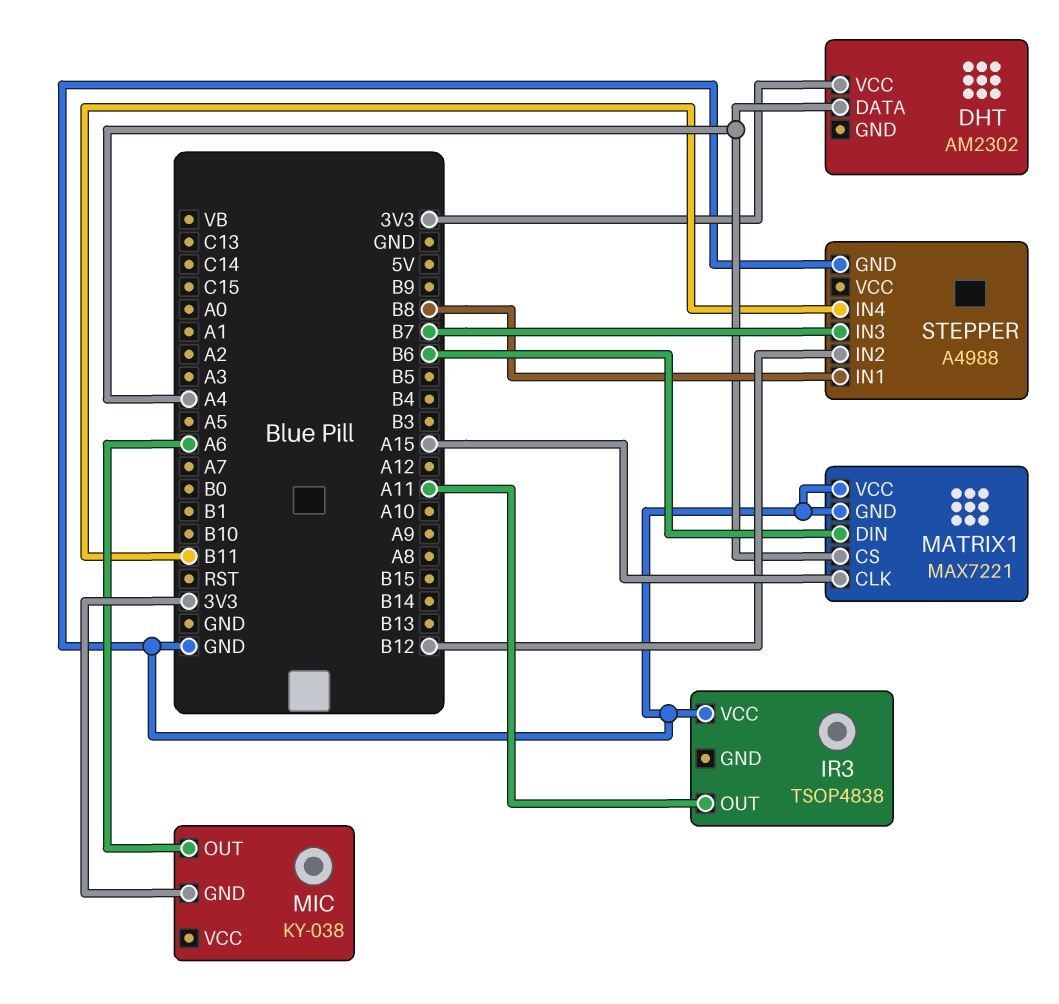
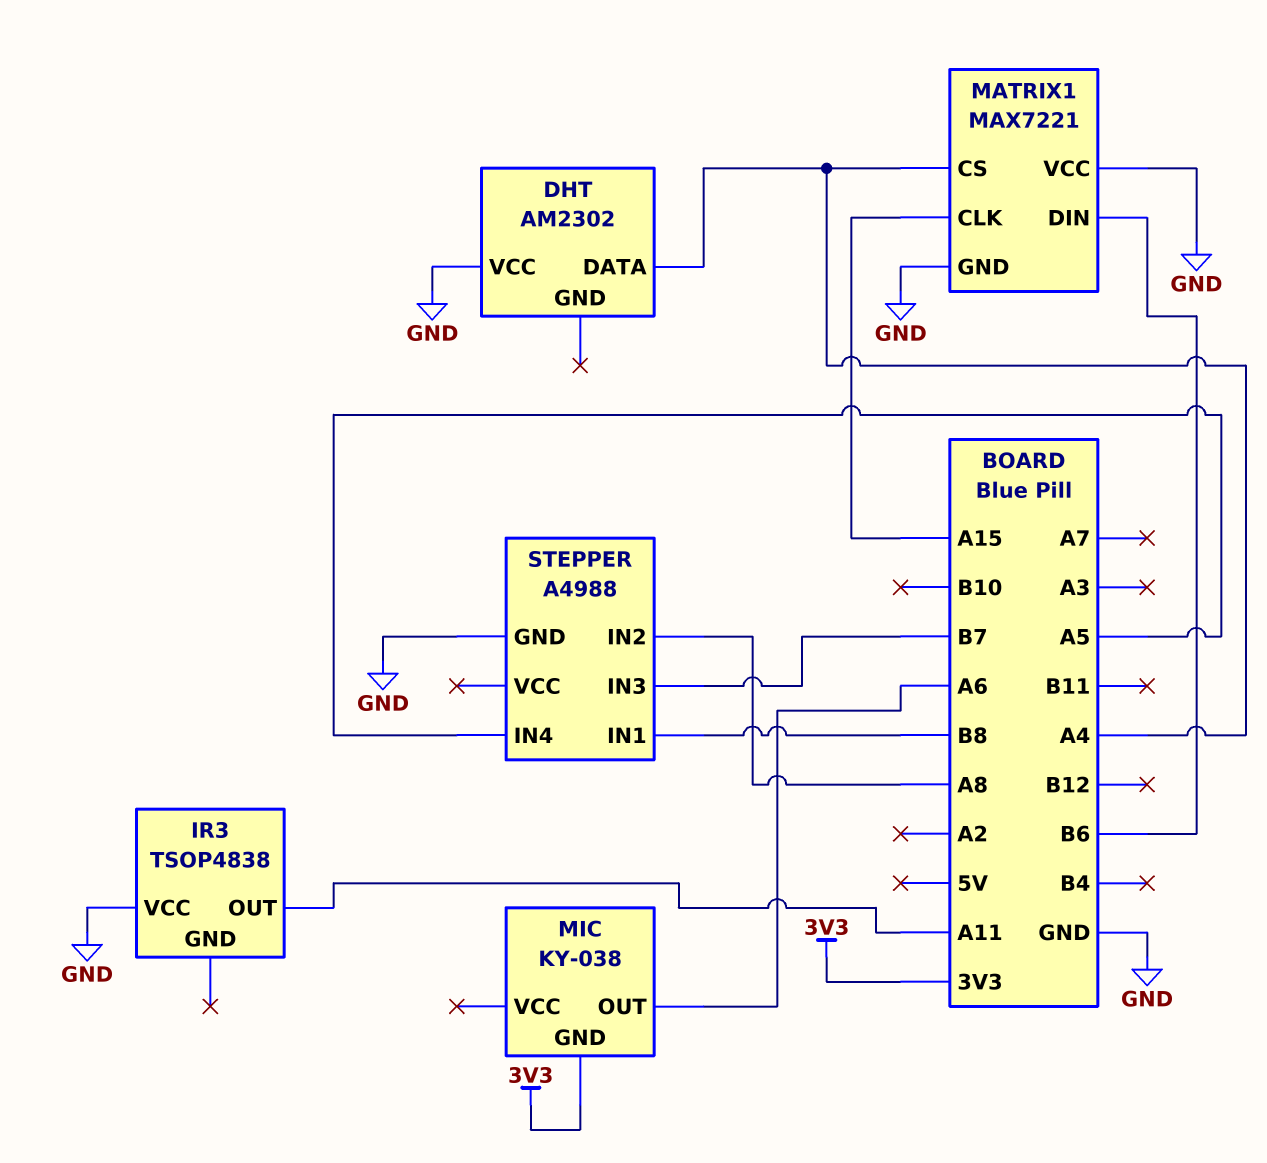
DHT pin VCC: 3V3 -> GND
STEPPER pin IN2: B12 -> A8
STEPPER pin IN4: B11 -> A5

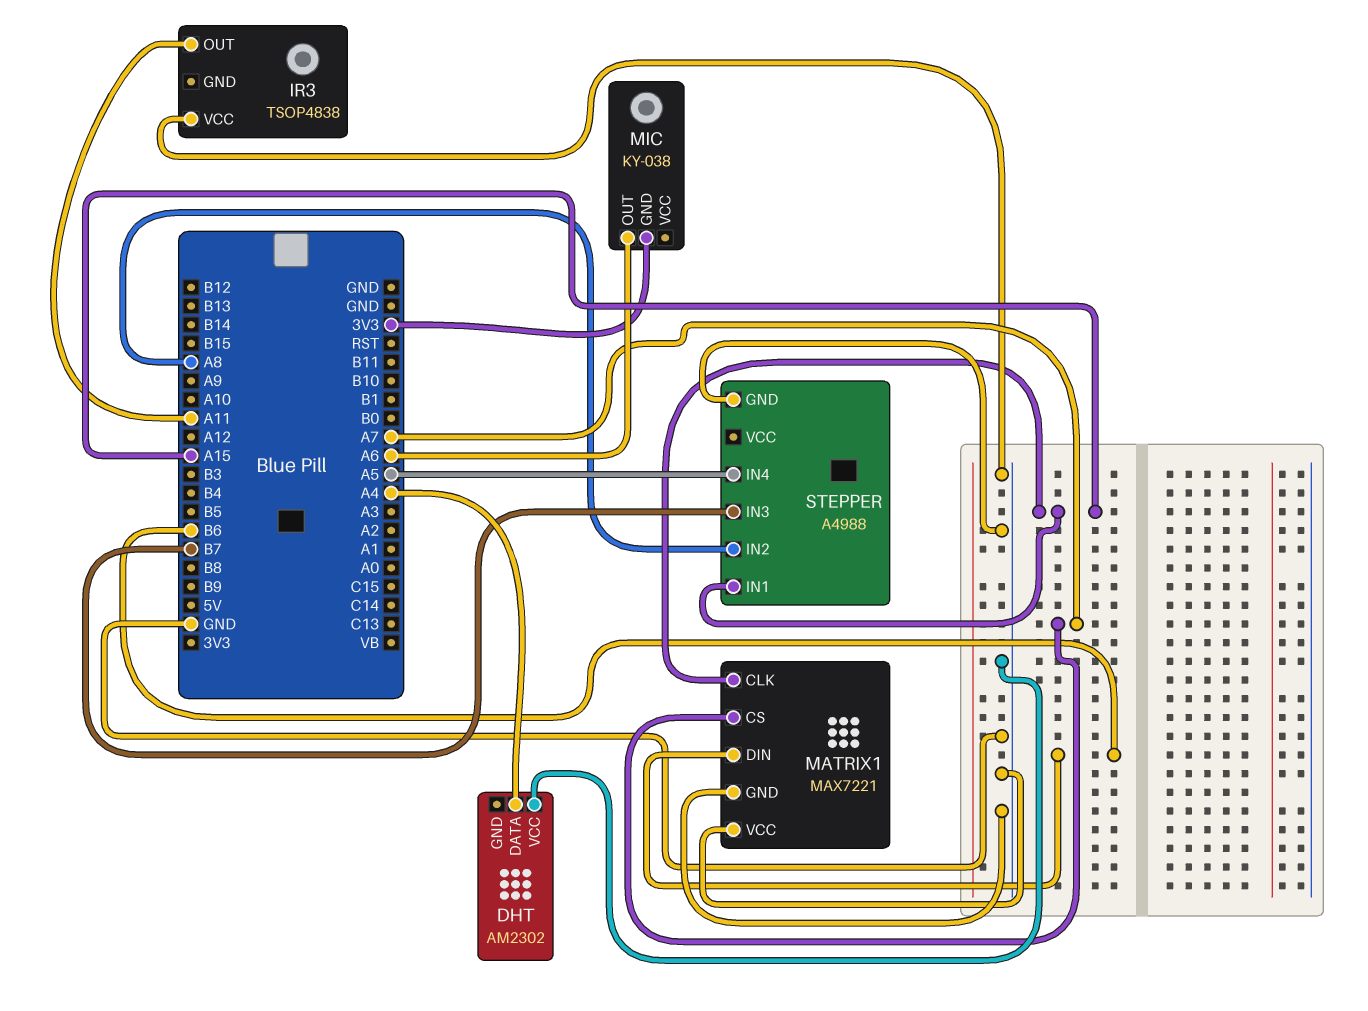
MATRIX1 pin CS: A4 -> A7
STEPPER pin IN1: B8 -> A15

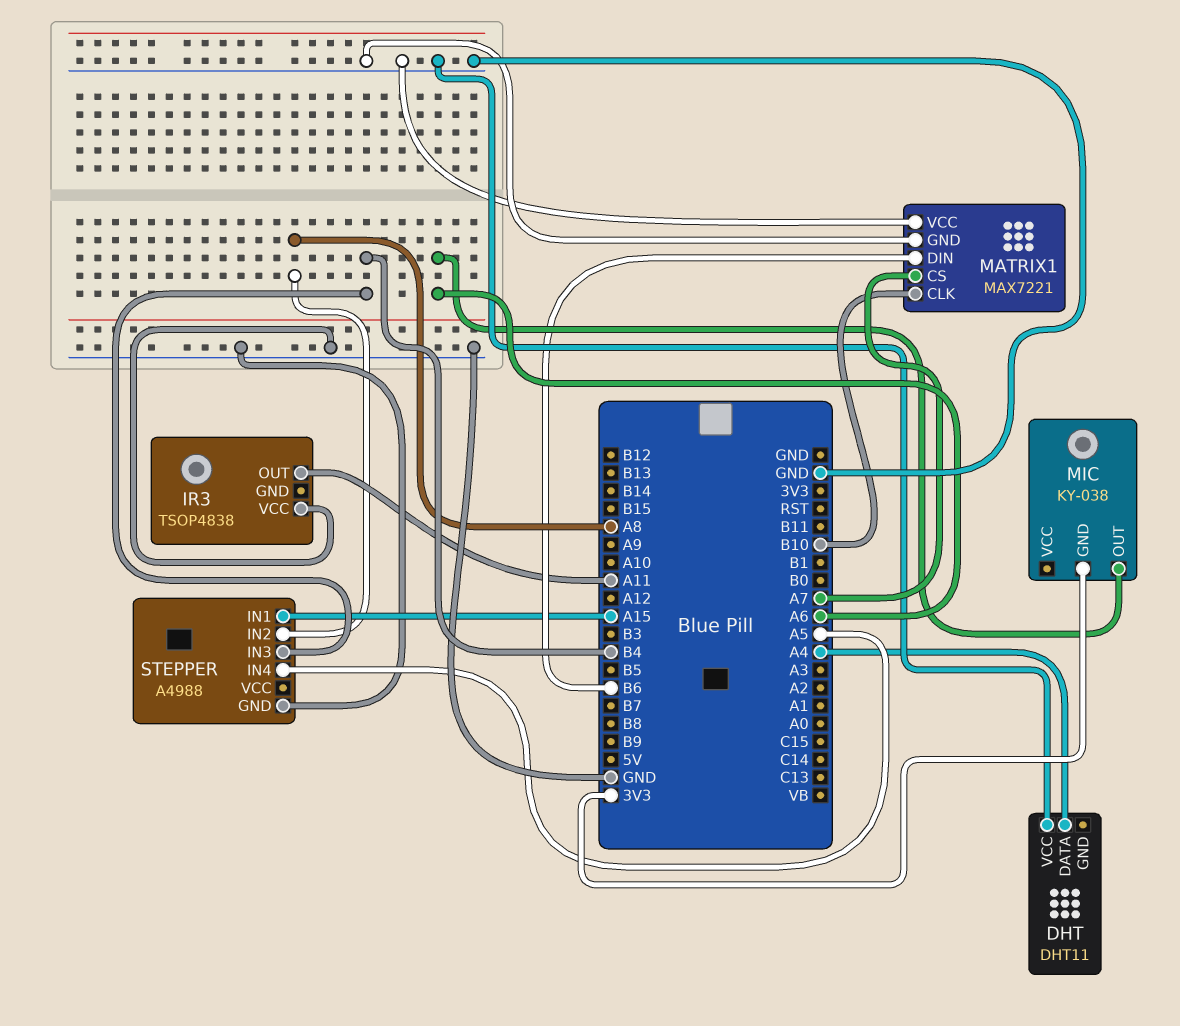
DHT: AM2302 -> DHT11
MATRIX1 pin CLK: A15 -> B10
STEPPER pin IN3: B7 -> B4

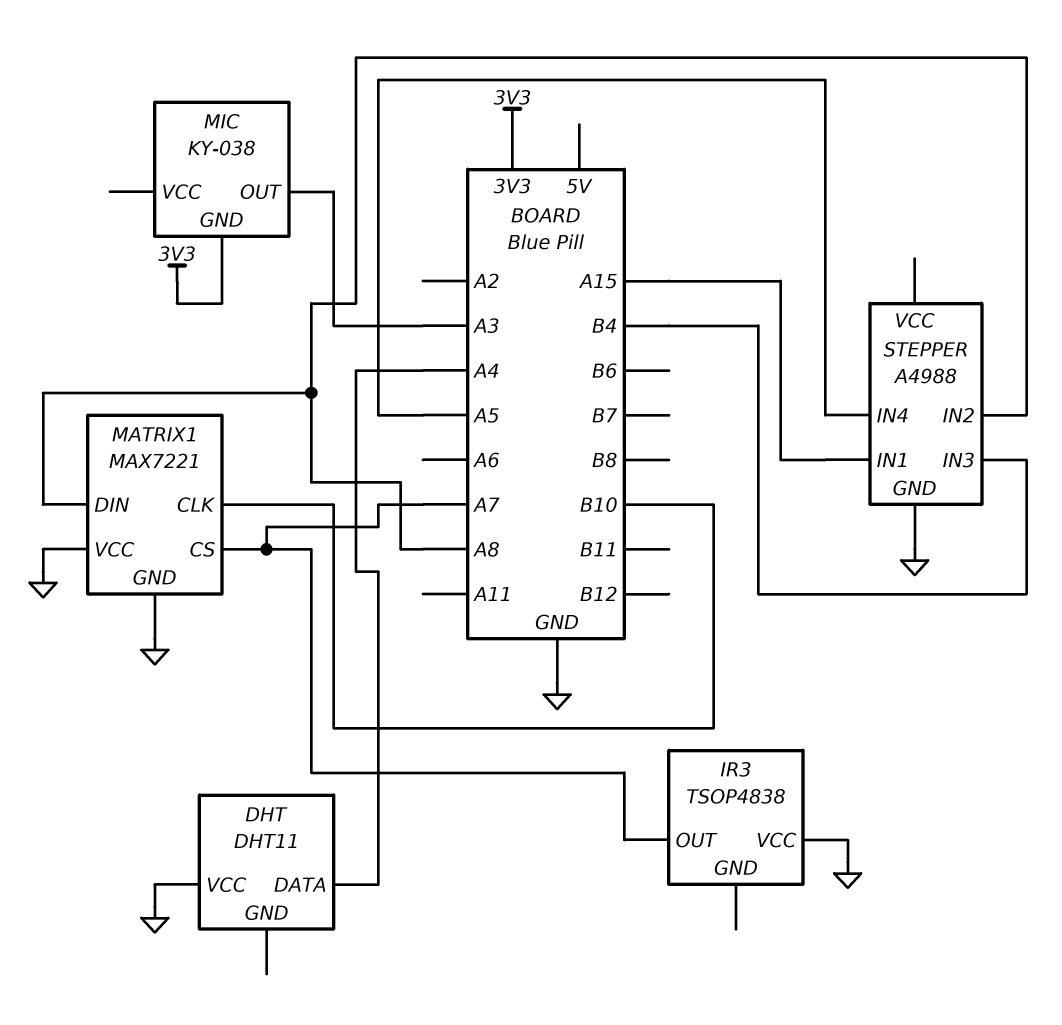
IR3 pin OUT: A11 -> A7
MATRIX1 pin DIN: B6 -> A8
MIC pin OUT: A6 -> A3

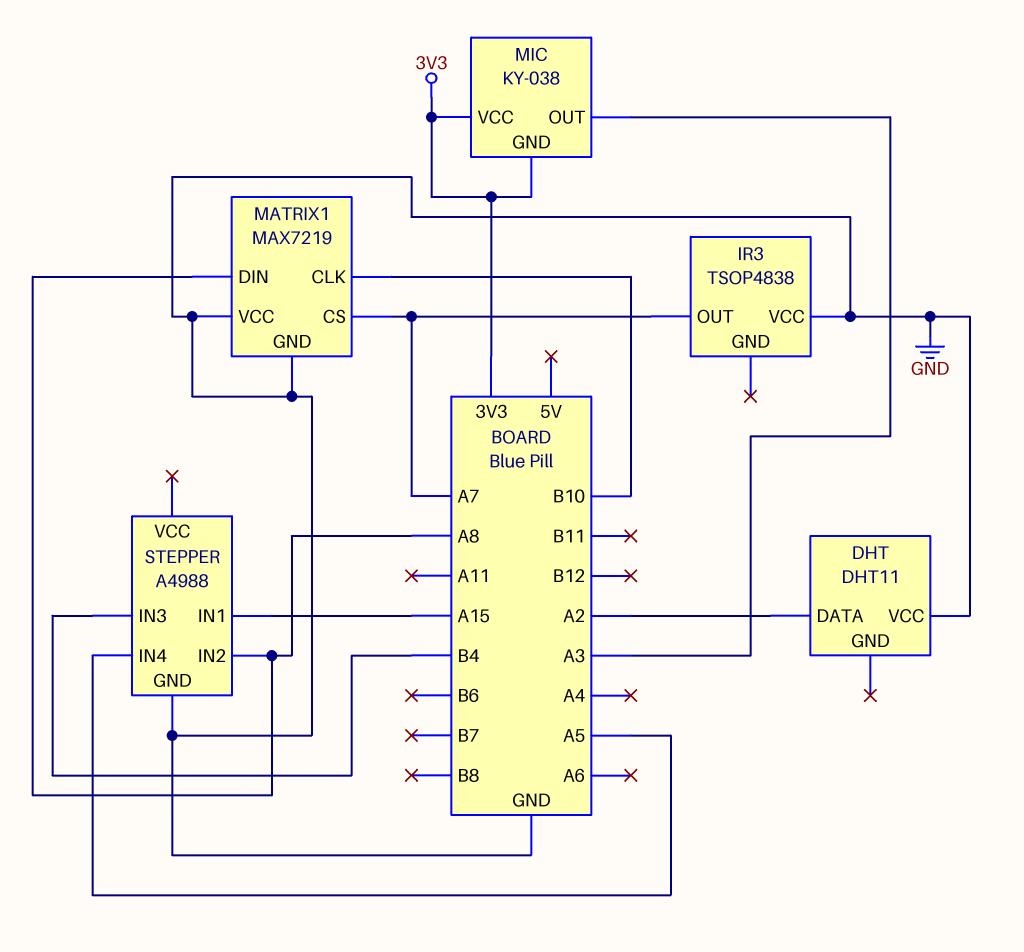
DHT pin DATA: A4 -> A2
MATRIX1: MAX7221 -> MAX7219
MIC pin VCC: none -> 3V3

